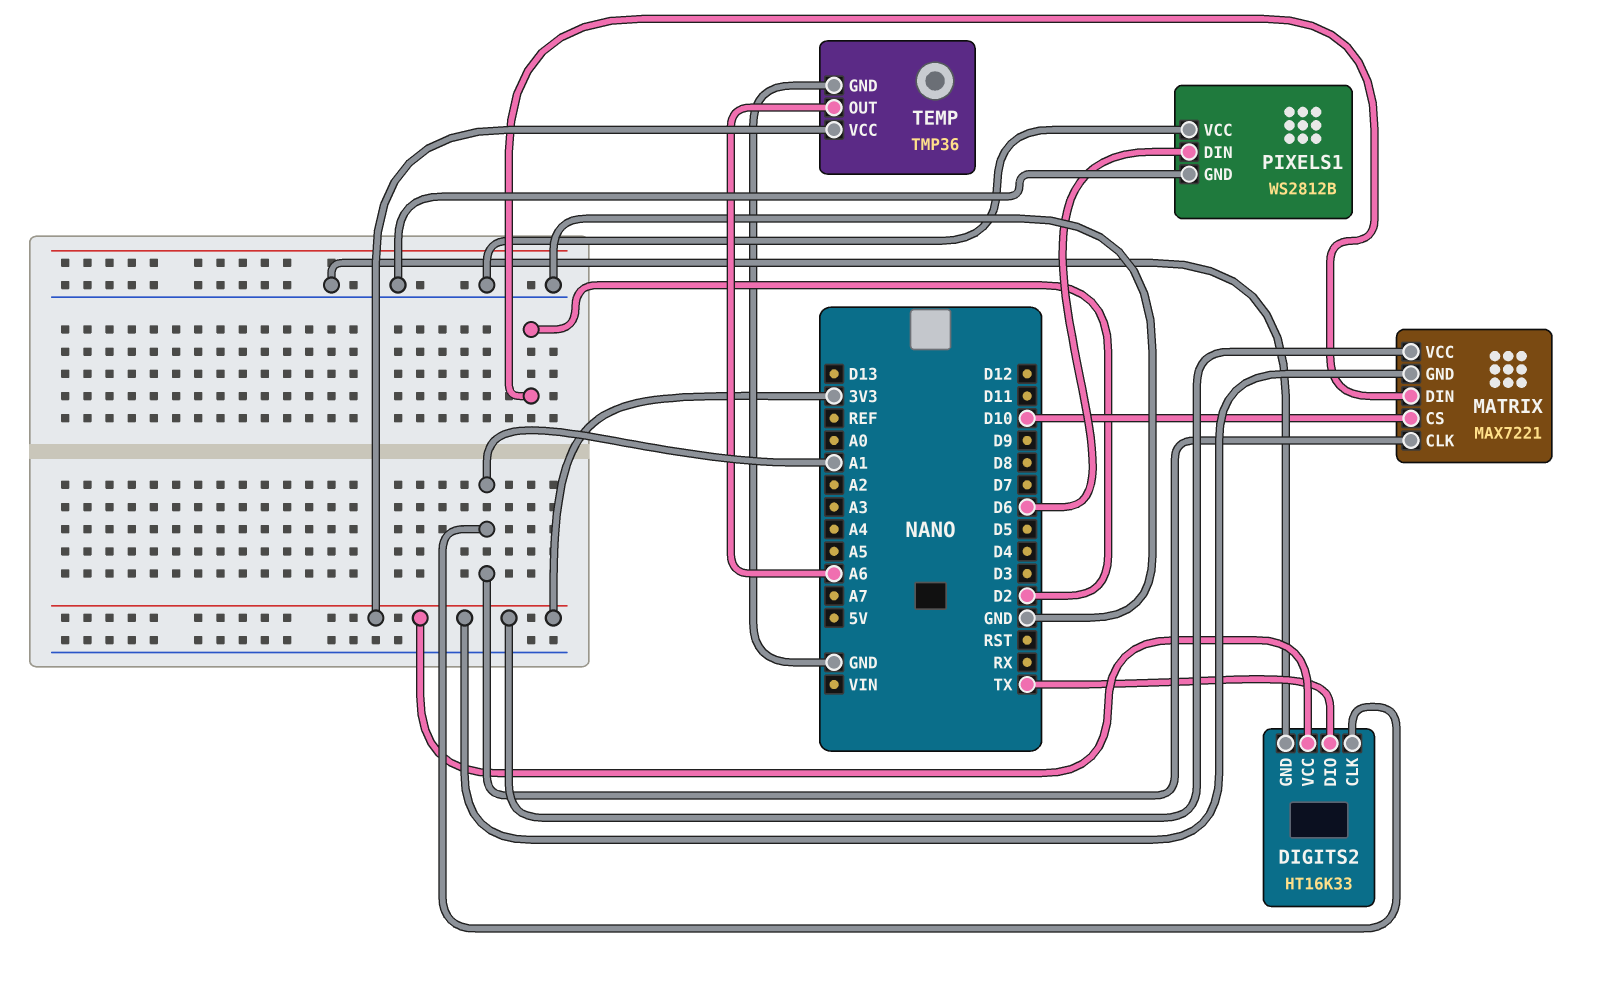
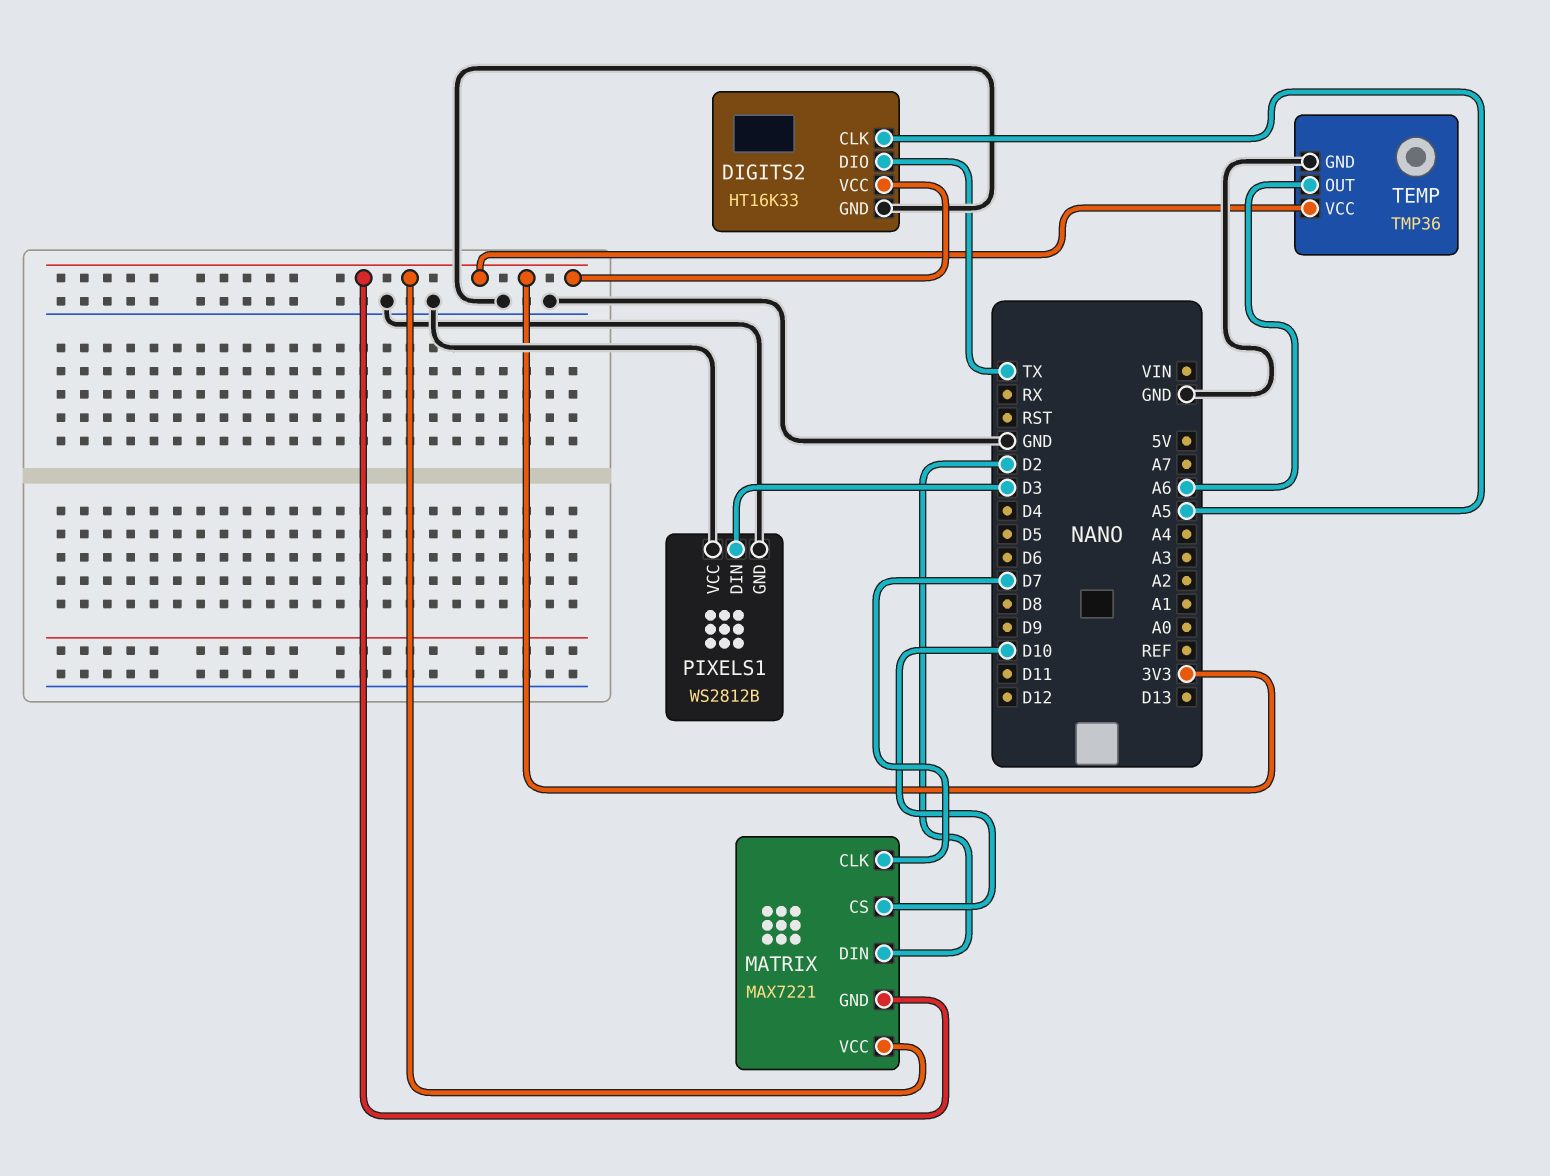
DIGITS2 pin CLK: A1 -> A5
MATRIX pin CLK: A1 -> D7
PIXELS1 pin DIN: D6 -> D3

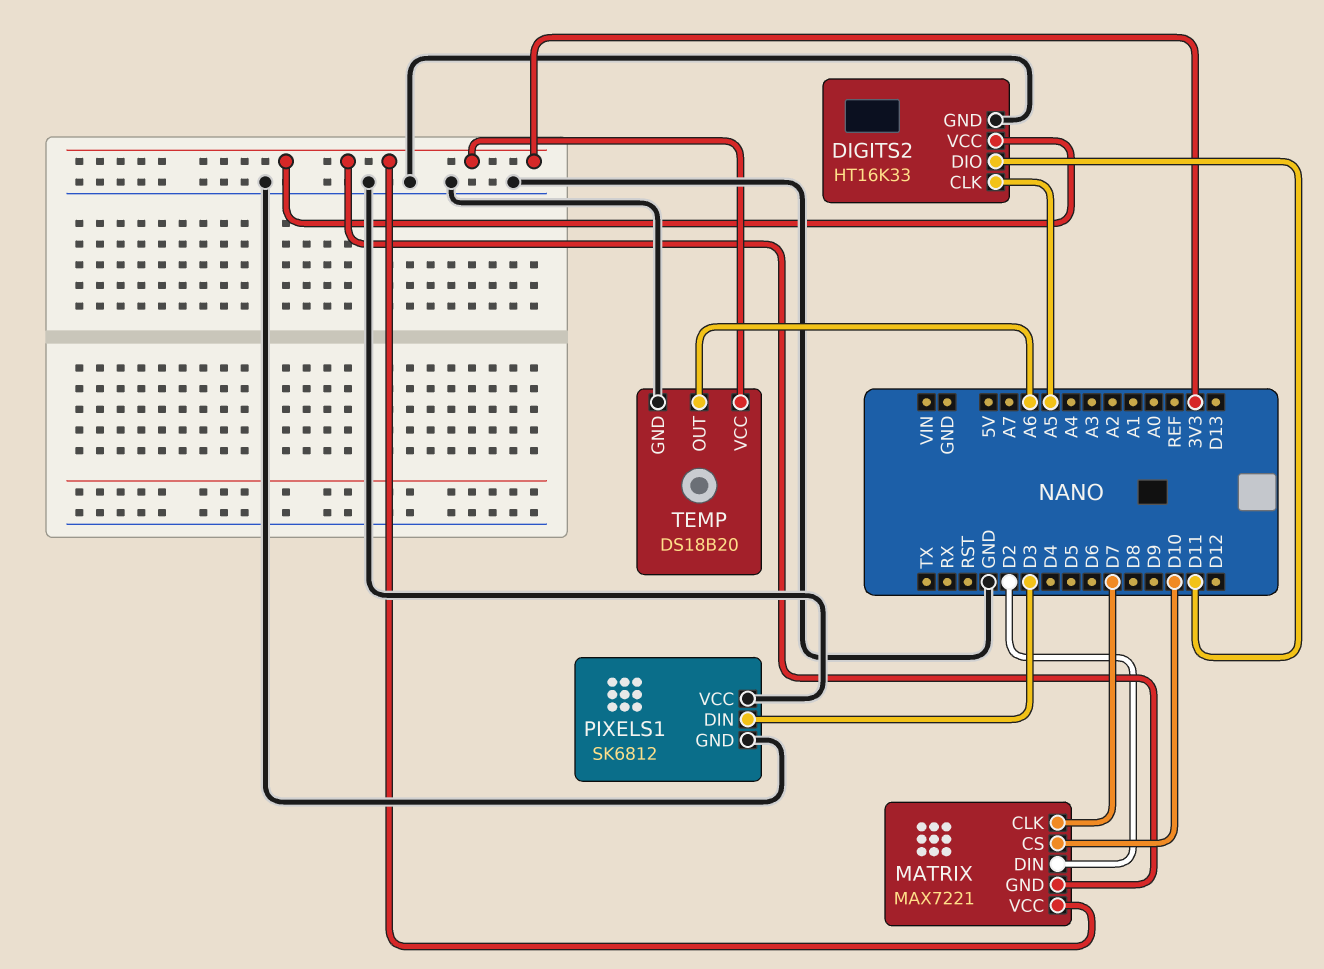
DIGITS2 pin DIO: TX -> D11
PIXELS1: WS2812B -> SK6812
TEMP: TMP36 -> DS18B20

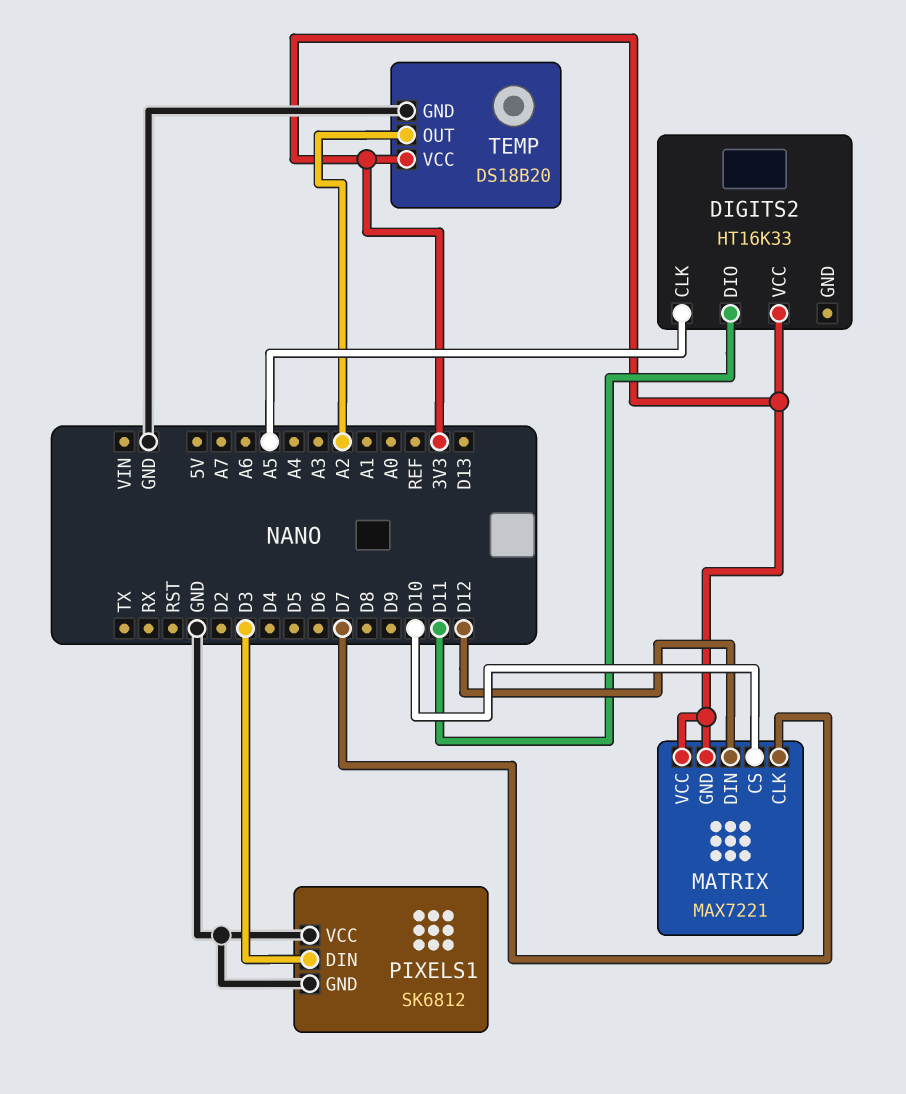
DIGITS2 pin GND: GND -> none
MATRIX pin DIN: D2 -> D12
TEMP pin OUT: A6 -> A2

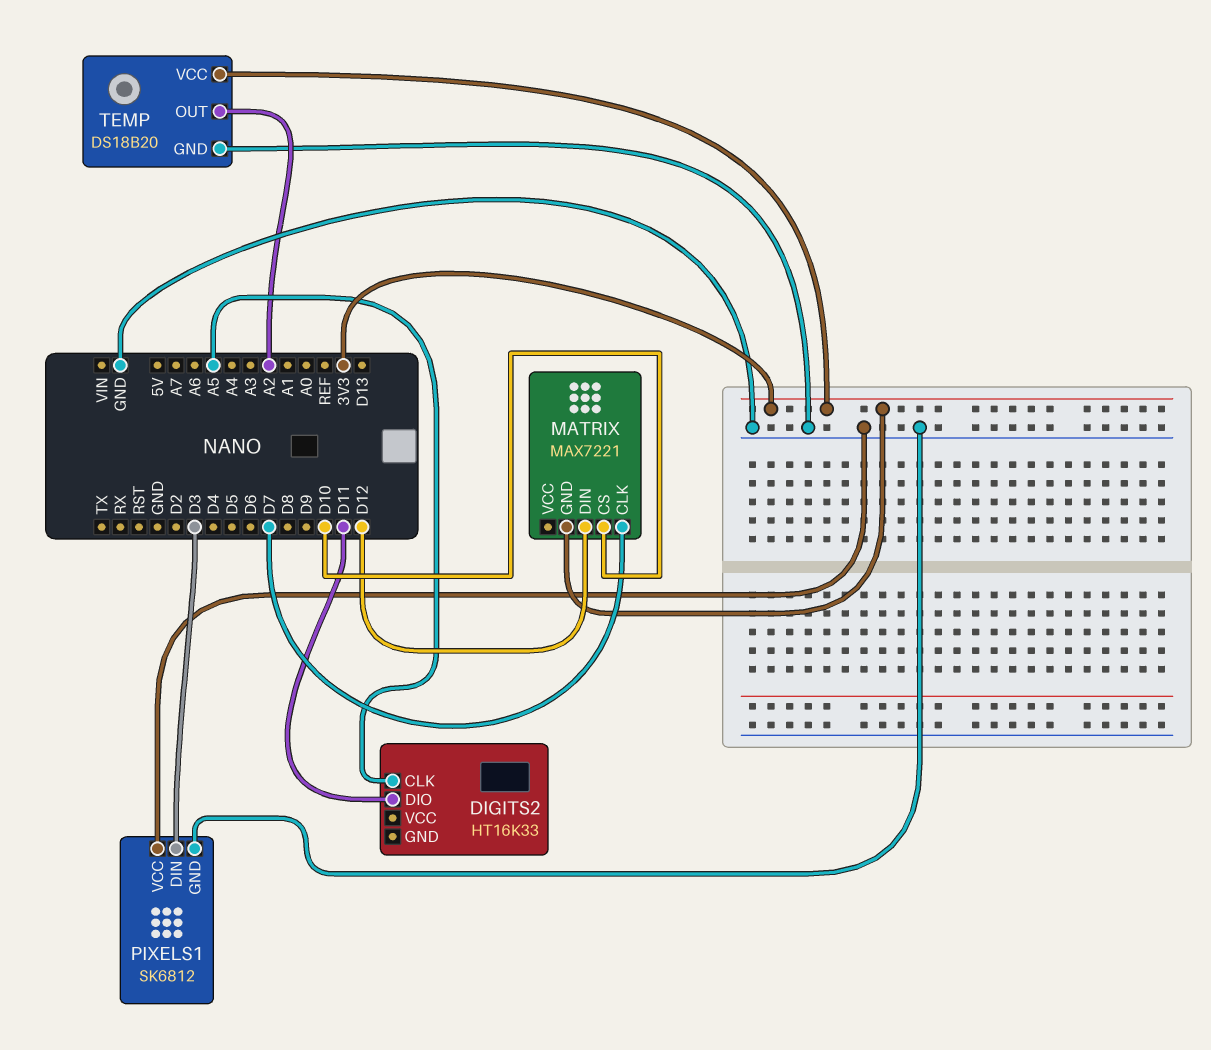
DIGITS2 pin VCC: 3V3 -> none
MATRIX pin VCC: 3V3 -> none

